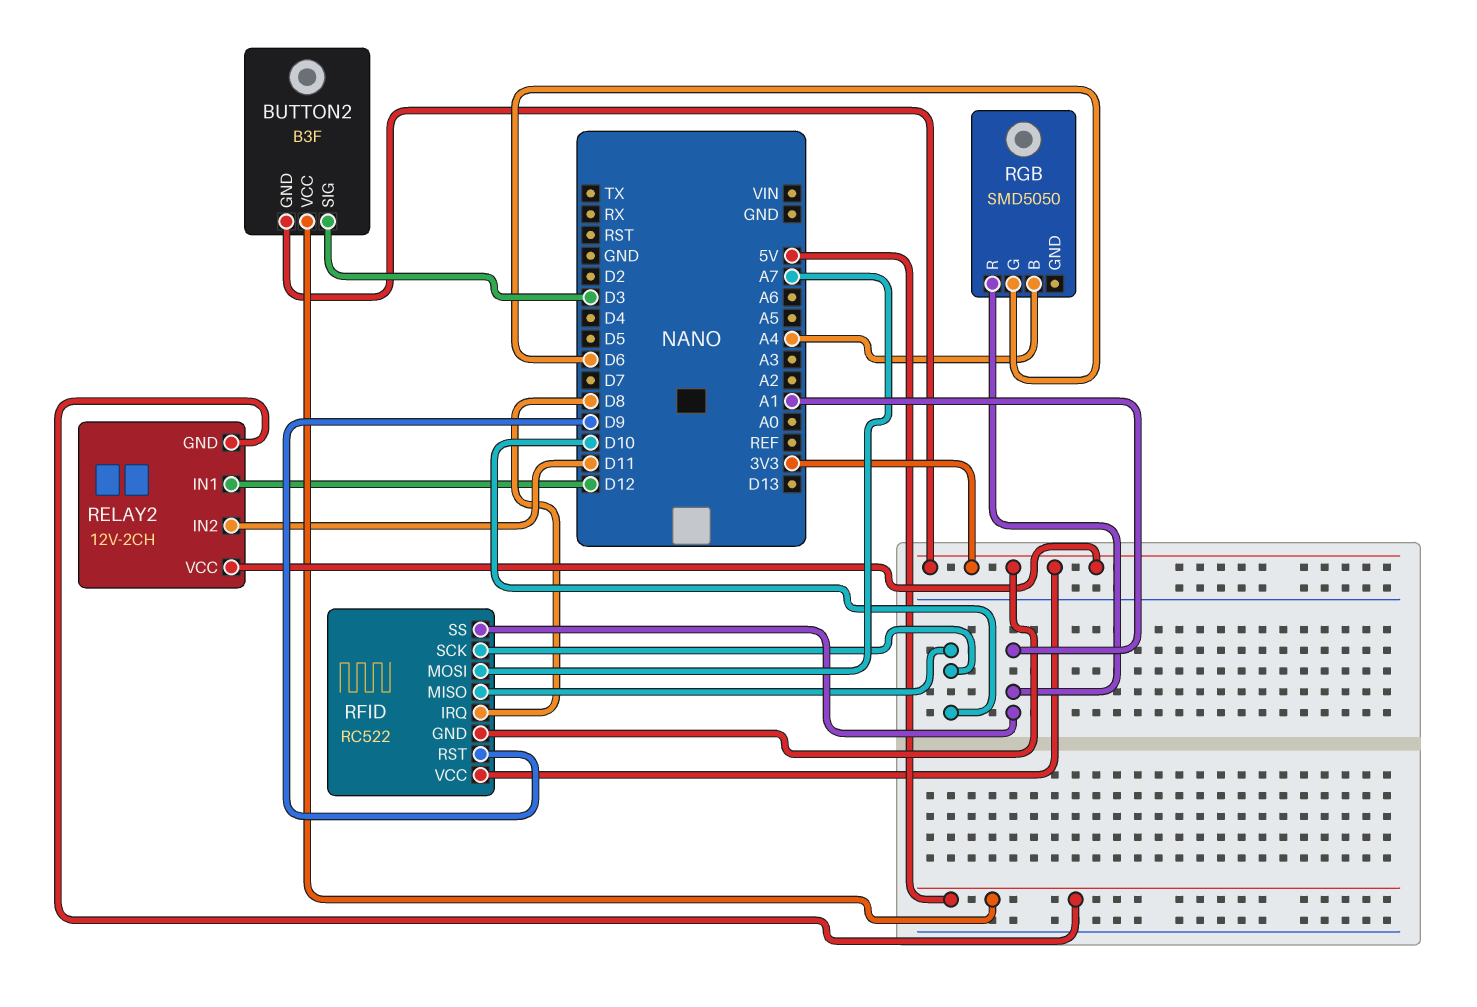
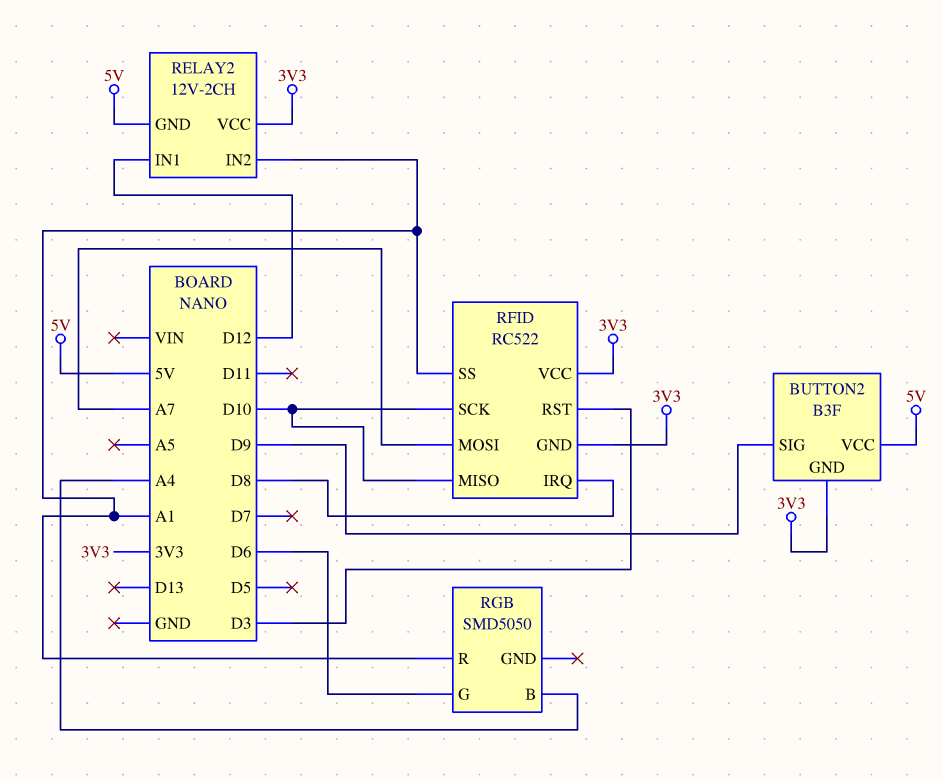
BUTTON2 pin SIG: D3 -> D9
RELAY2 pin IN2: D11 -> A1
RFID pin RST: D9 -> D3

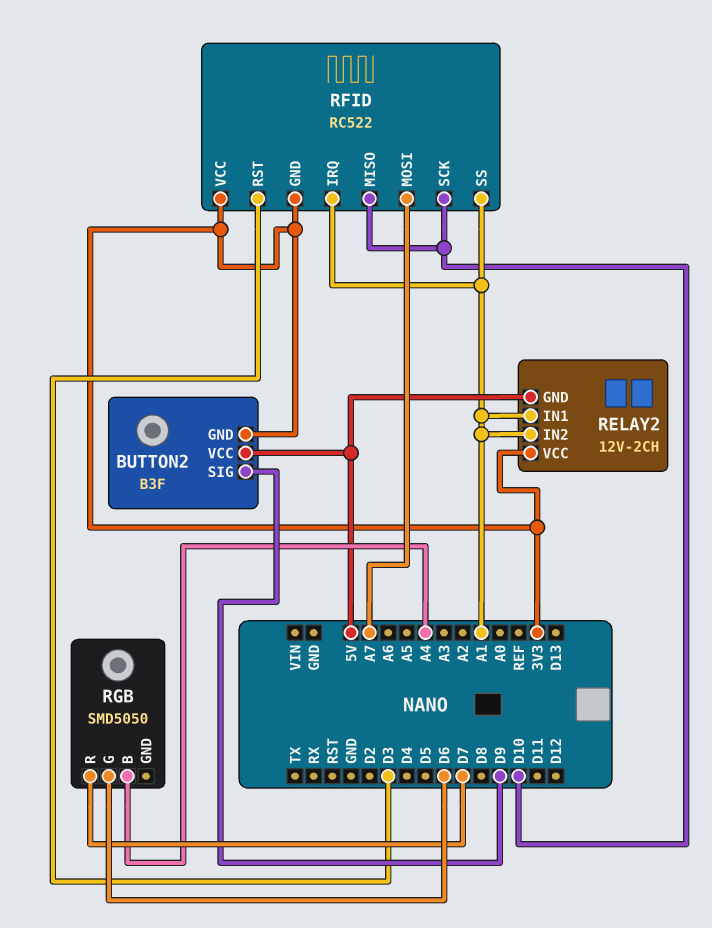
RELAY2 pin IN1: D12 -> A1
RFID pin IRQ: D8 -> A1
RGB pin R: A1 -> D7

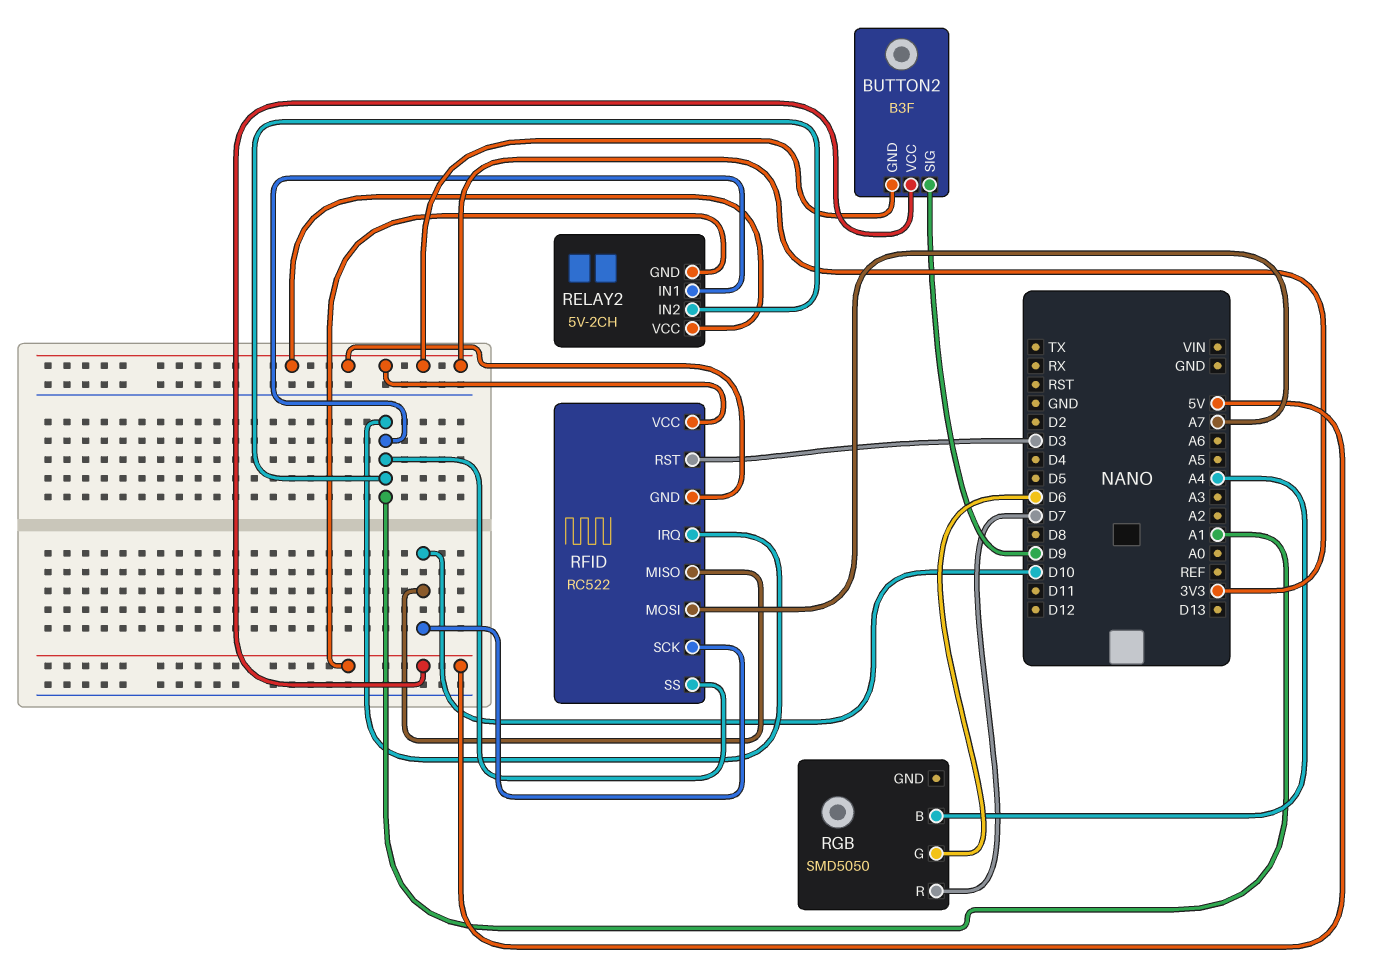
RELAY2: 12V-2CH -> 5V-2CH

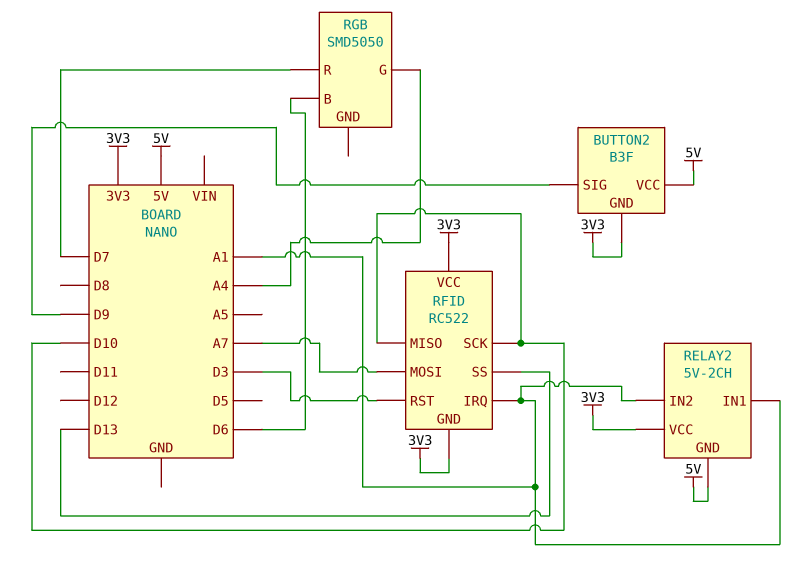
RFID pin SS: A1 -> D13
RGB pin B: A4 -> D6
RGB pin G: D6 -> A4

